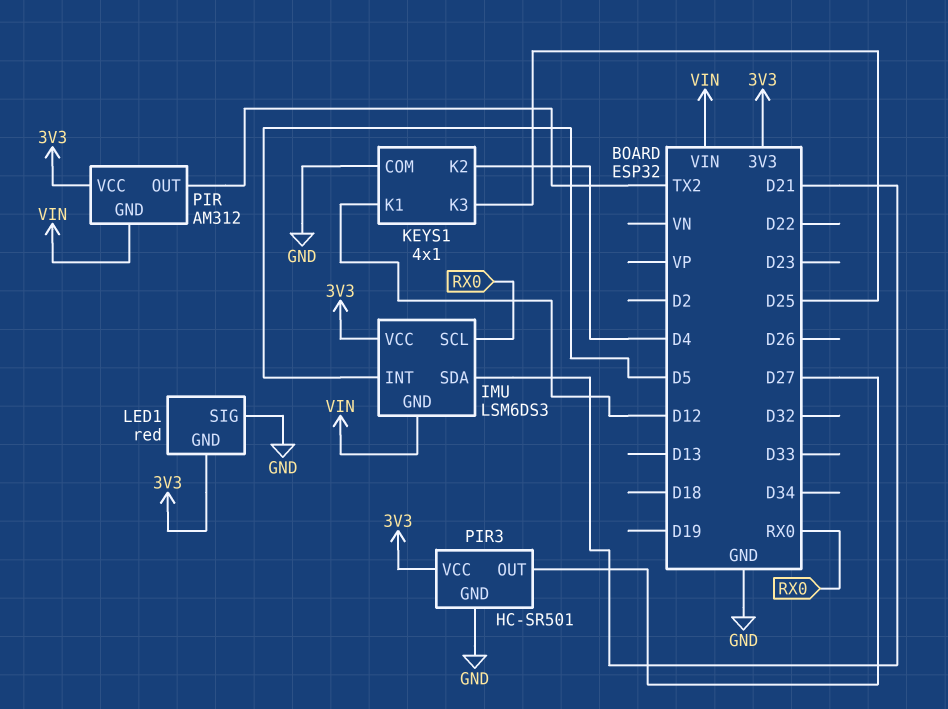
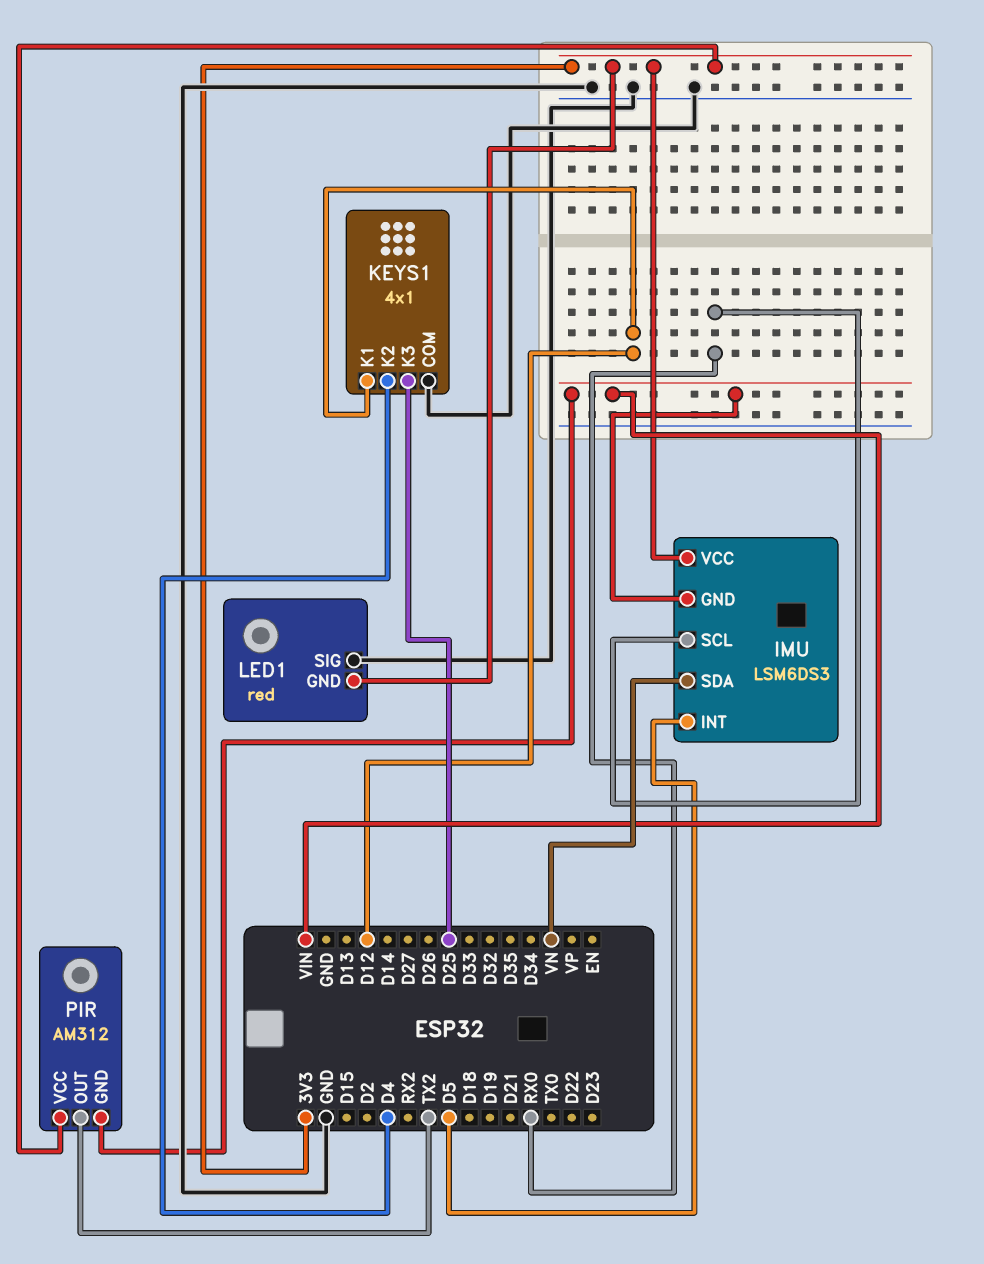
IMU pin SDA: D21 -> VN
PIR3: HC-SR501 -> none
PIR3 pin GND: GND -> none
PIR3 pin OUT: D27 -> none
PIR3 pin VCC: 3V3 -> none

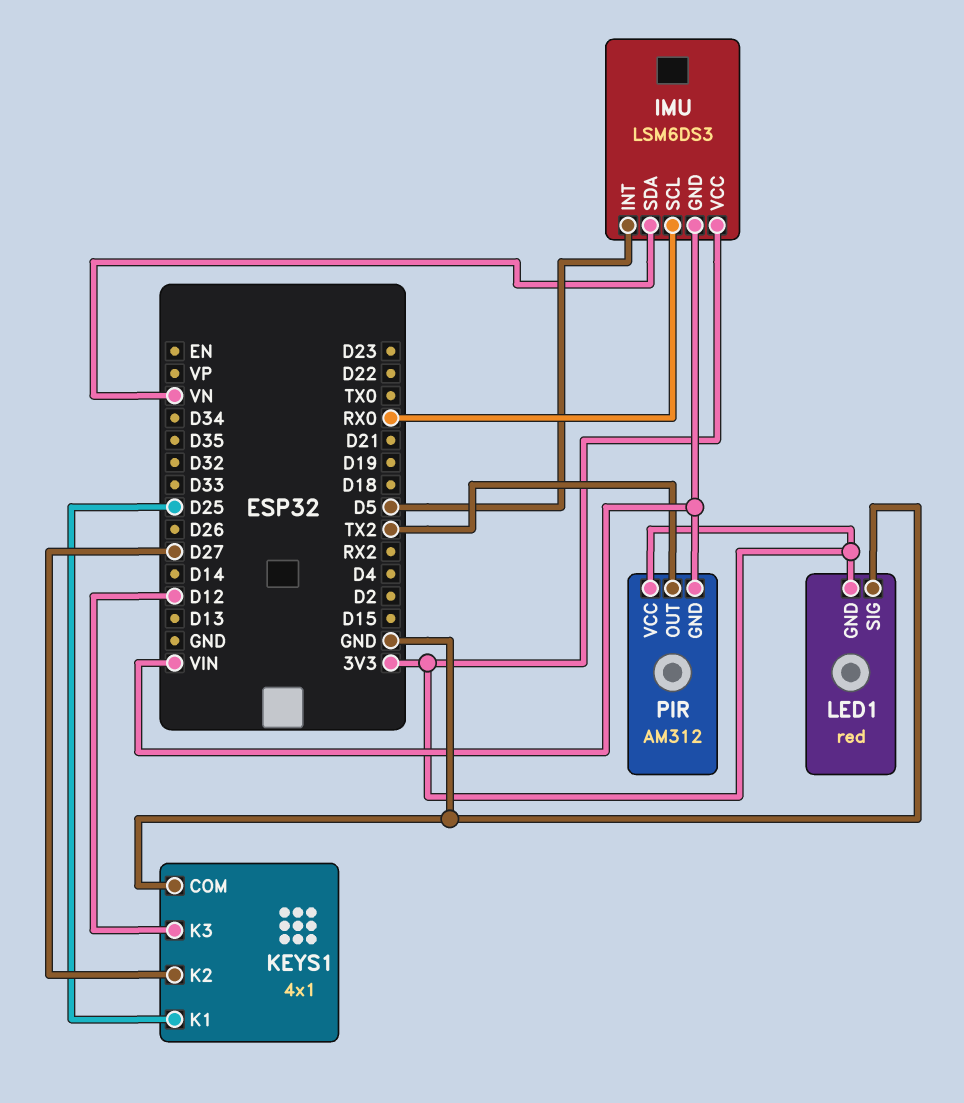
KEYS1 pin K1: D12 -> D25
KEYS1 pin K2: D4 -> D27
KEYS1 pin K3: D25 -> D12

